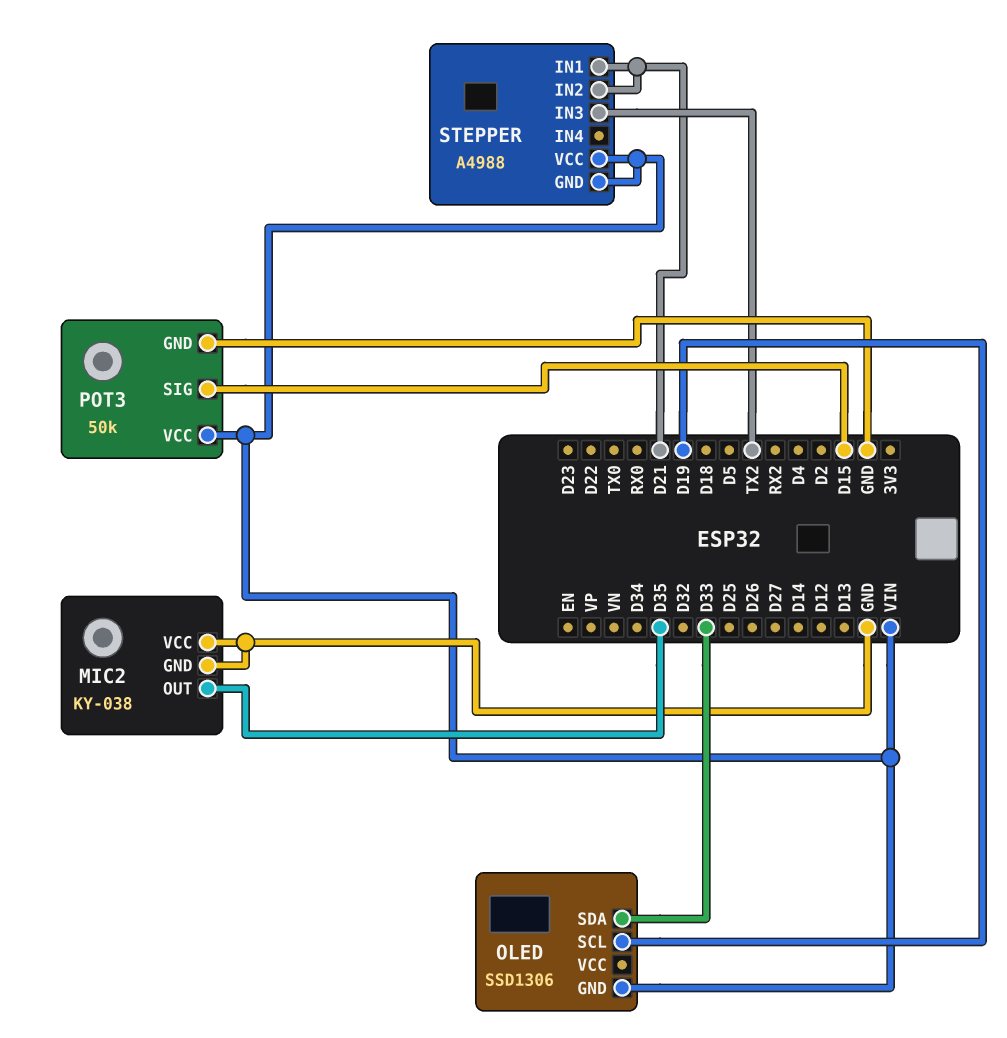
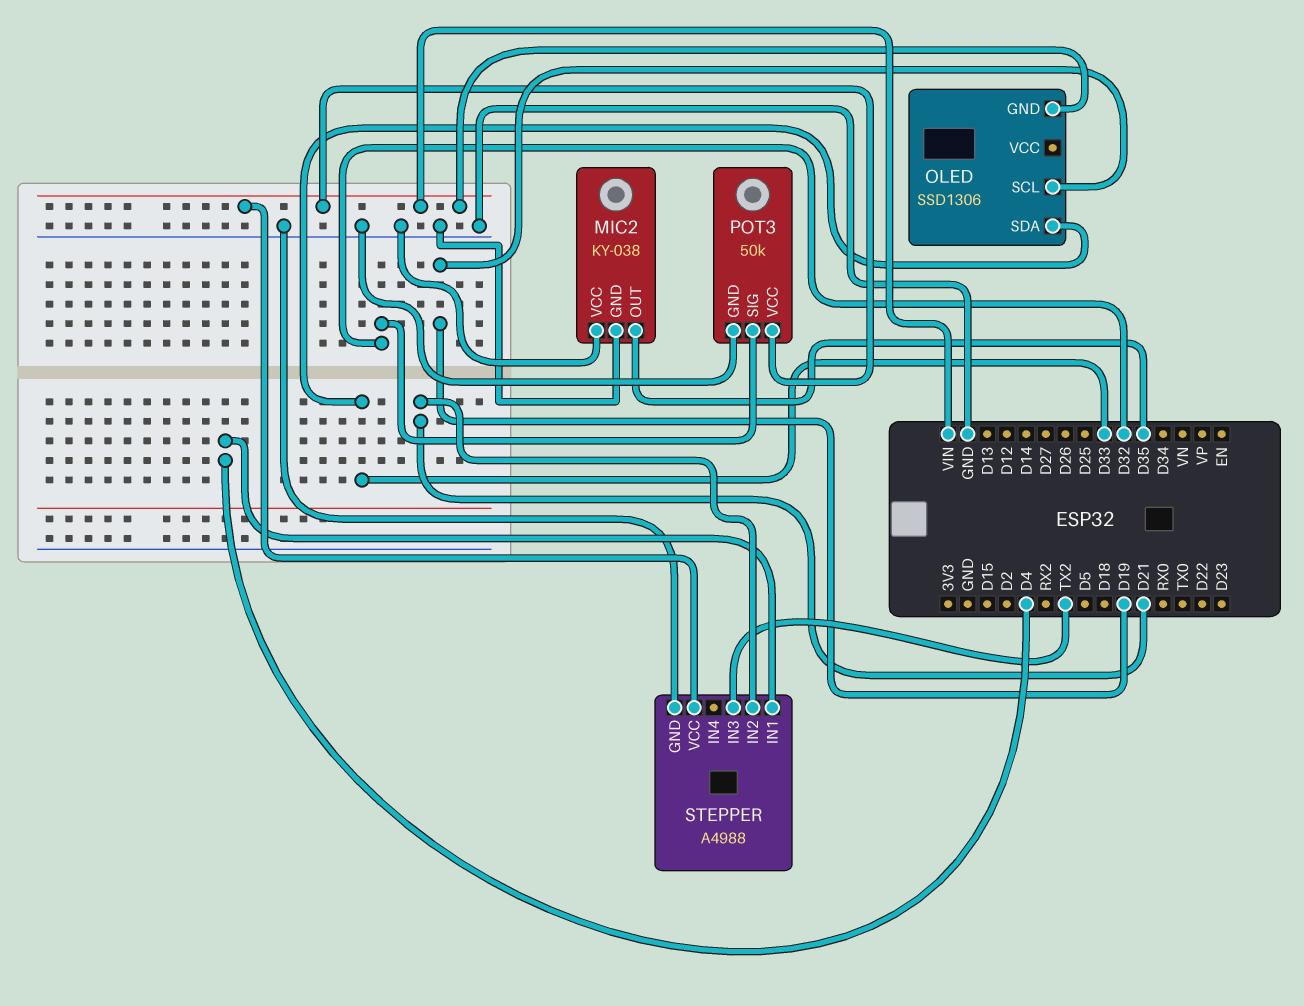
POT3 pin SIG: D15 -> D32
STEPPER pin GND: VIN -> GND
STEPPER pin IN1: D21 -> D4

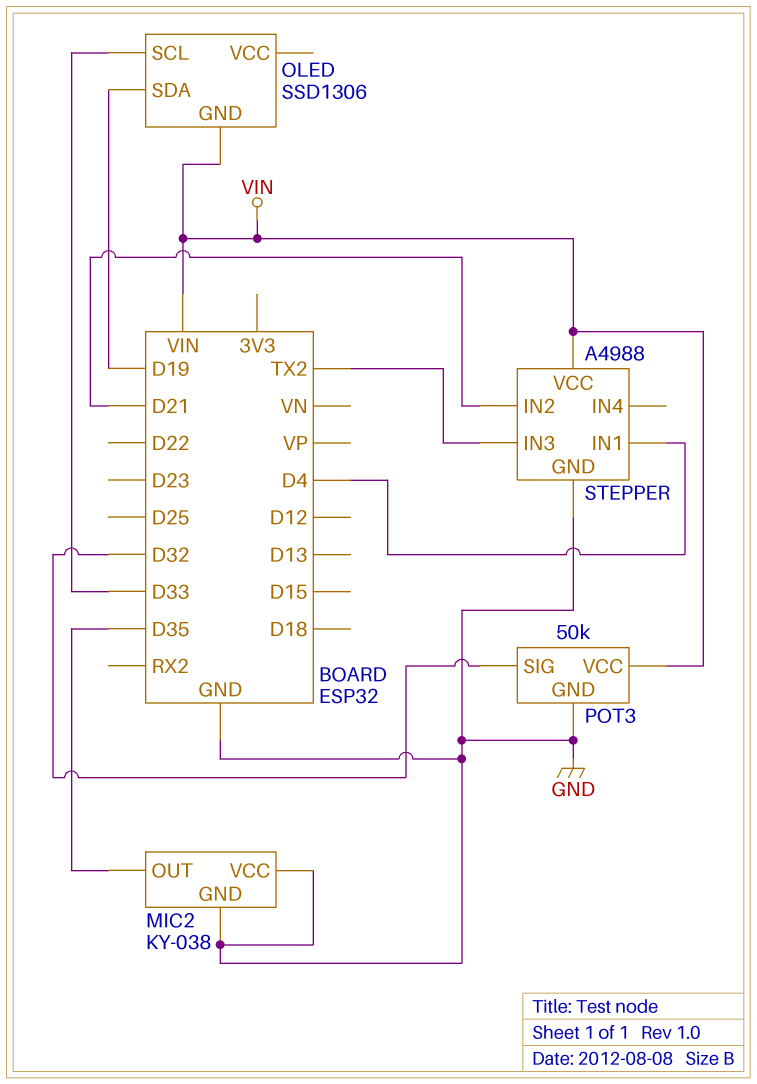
OLED pin SCL: D19 -> D33
OLED pin SDA: D33 -> D19

